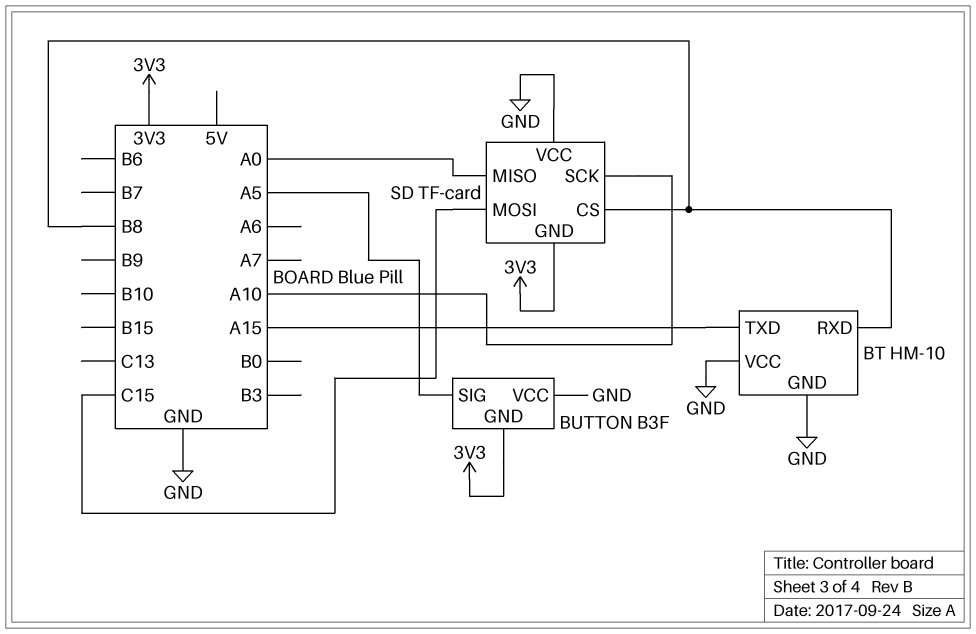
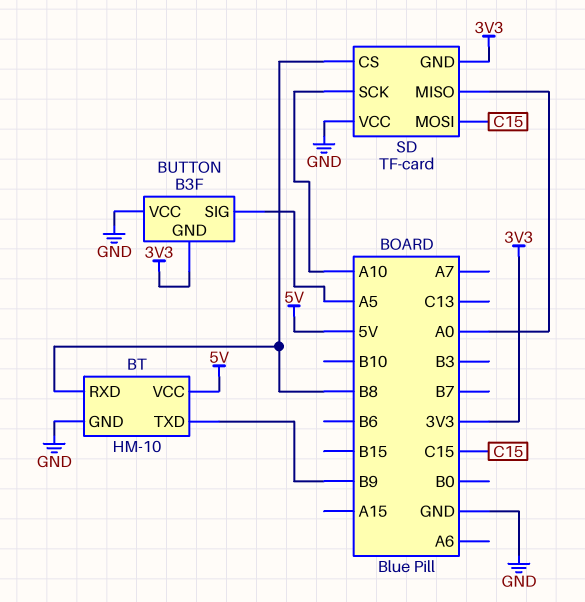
BT pin TXD: A15 -> B9
BT pin VCC: GND -> 5V

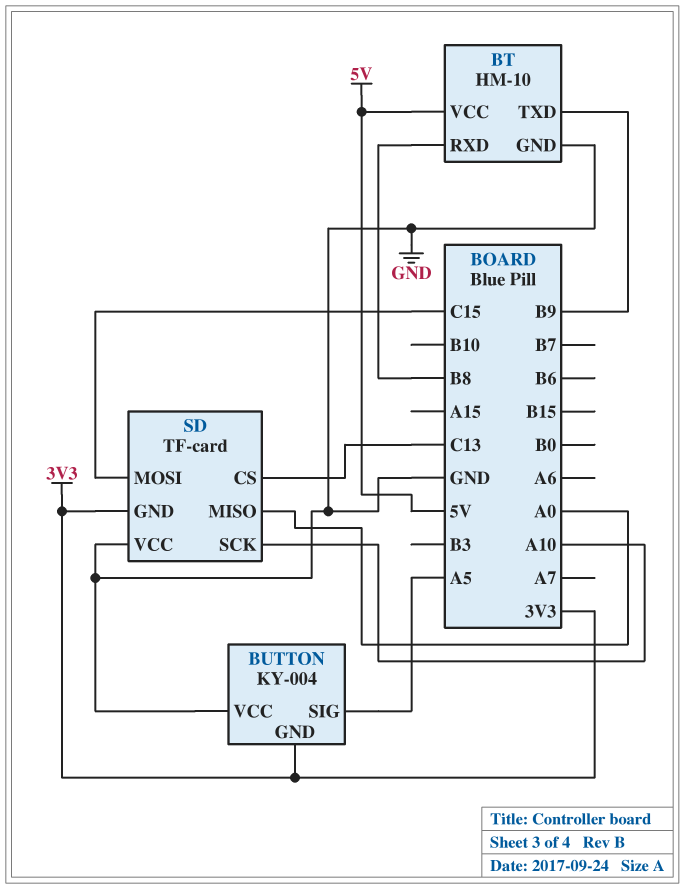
BUTTON: B3F -> KY-004
SD pin CS: B8 -> C13

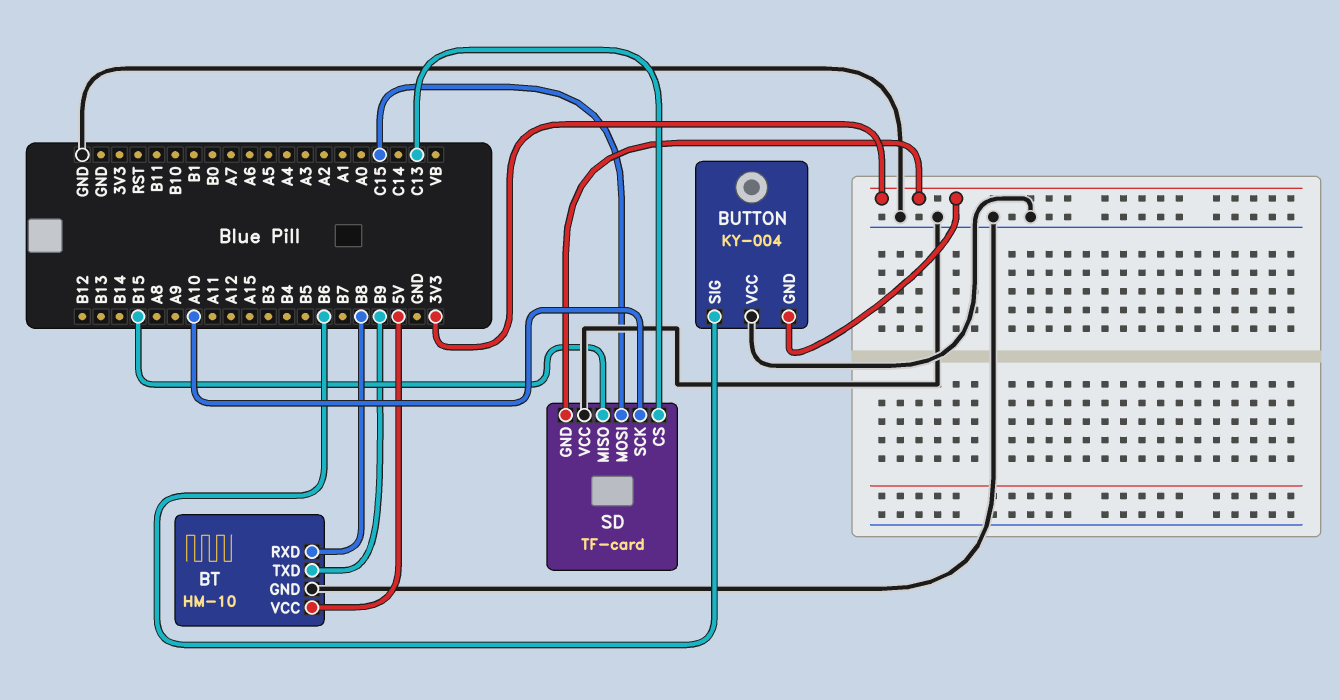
BUTTON pin SIG: A5 -> B6
SD pin MISO: A0 -> B15

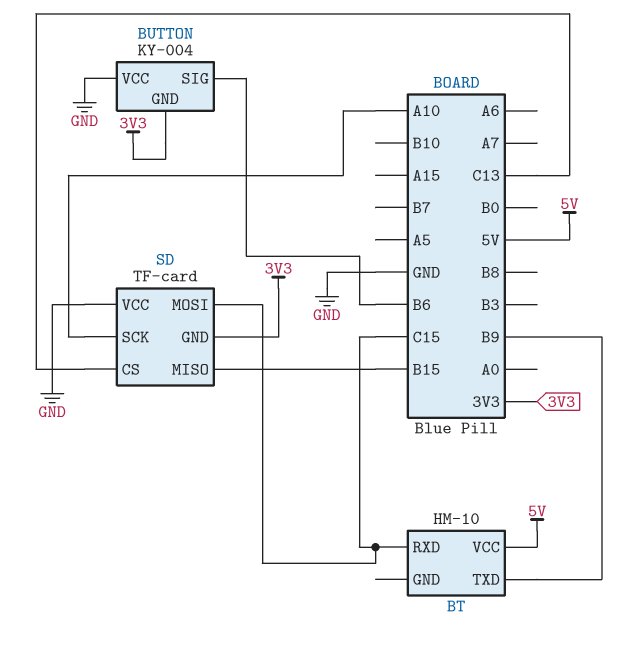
BT pin GND: GND -> none
BT pin RXD: B8 -> C15

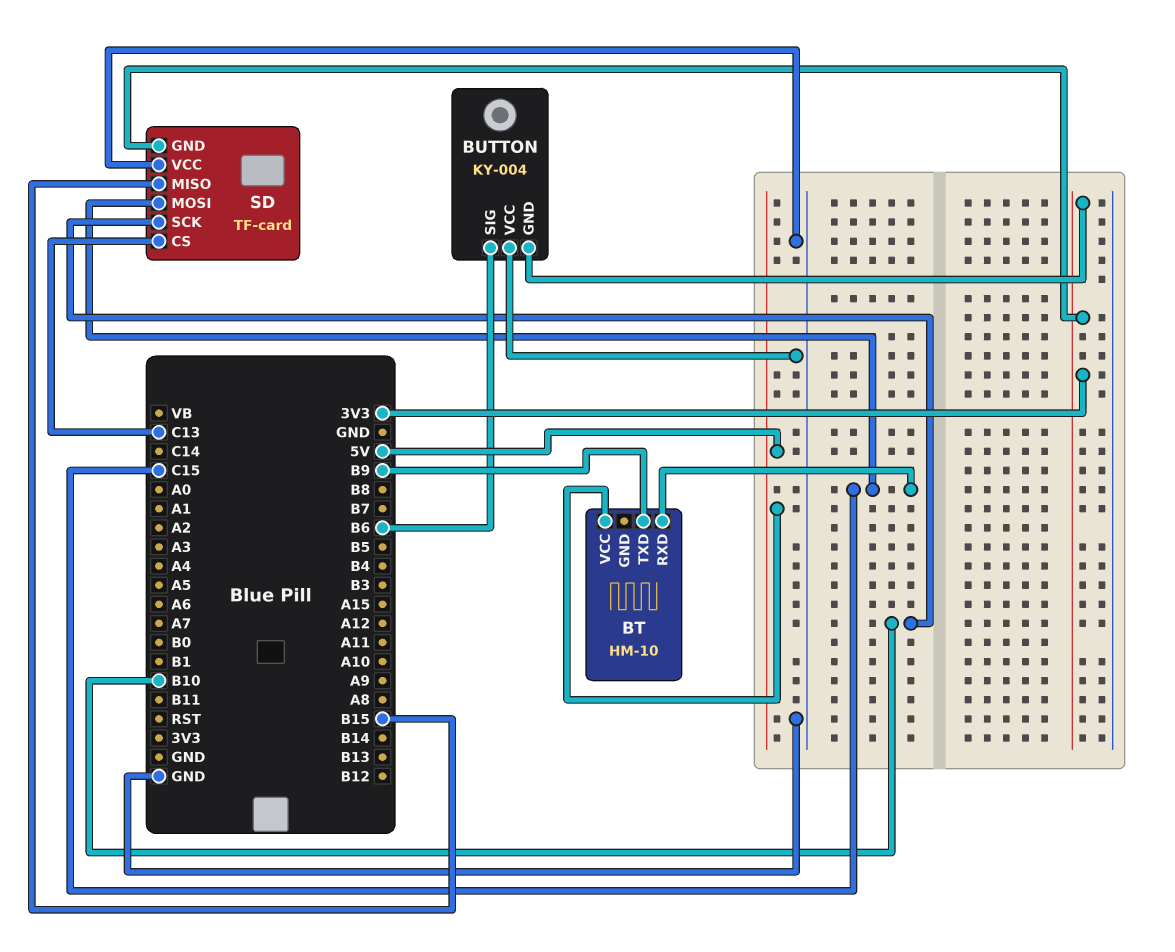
SD pin SCK: A10 -> B10

